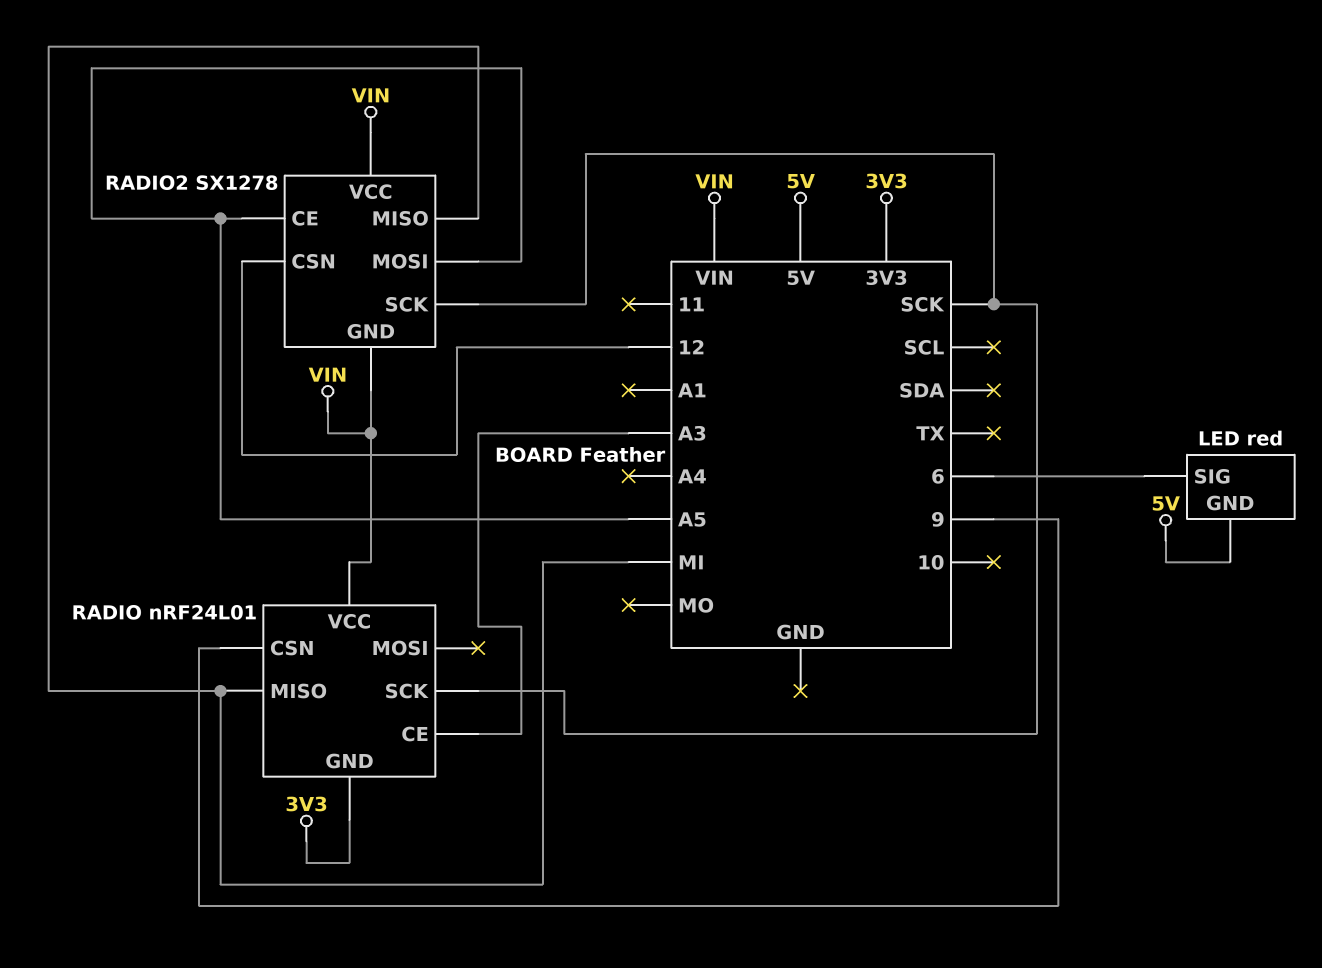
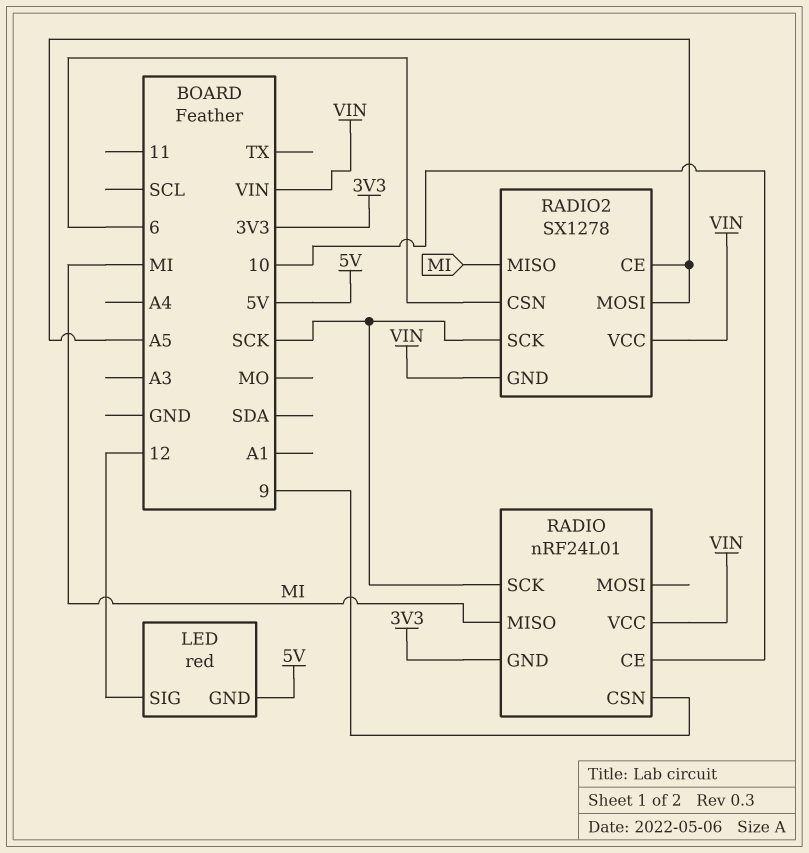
LED pin SIG: 6 -> 12
RADIO pin CE: A3 -> 10
RADIO2 pin CSN: 12 -> 6

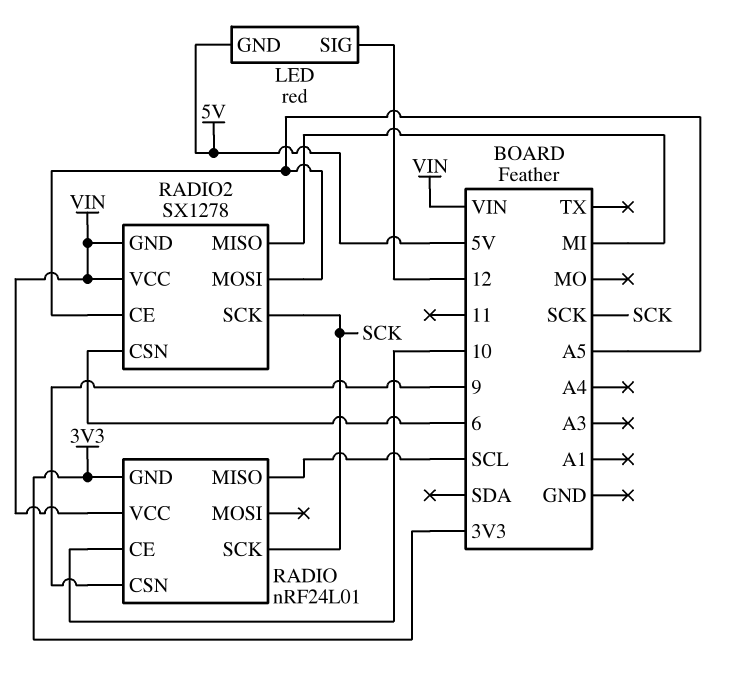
RADIO pin MISO: MI -> SCL

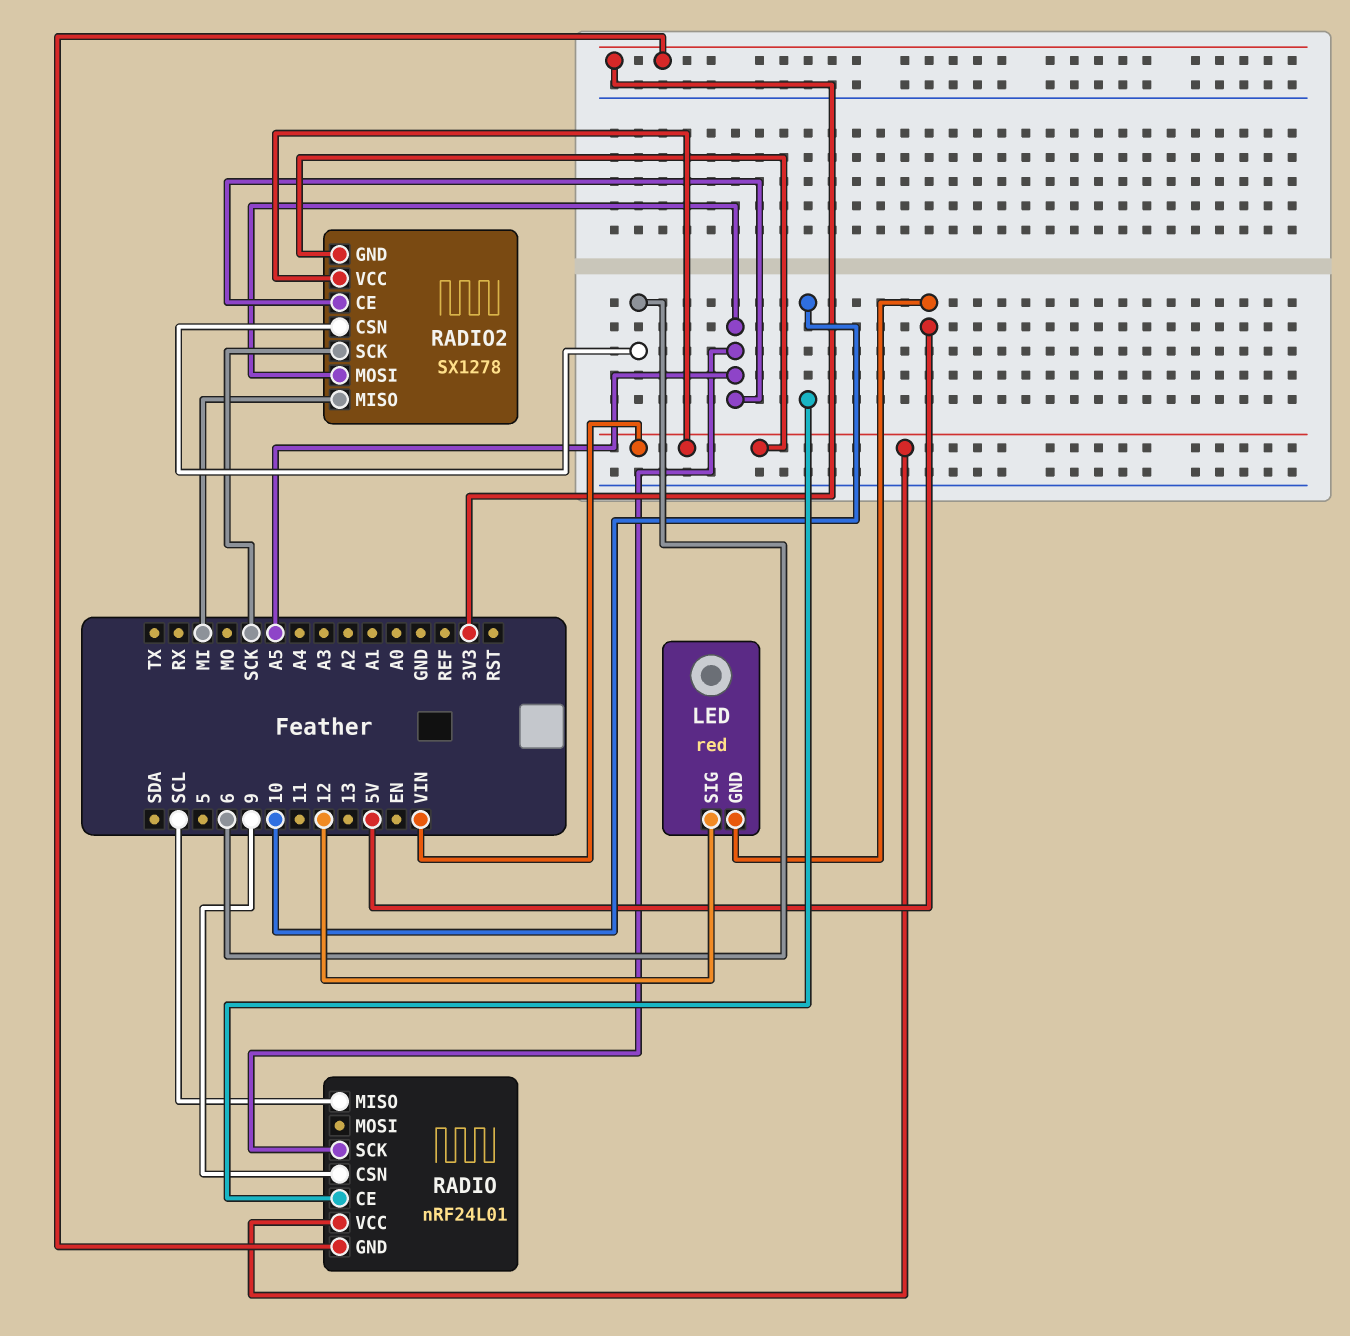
RADIO pin SCK: SCK -> A5

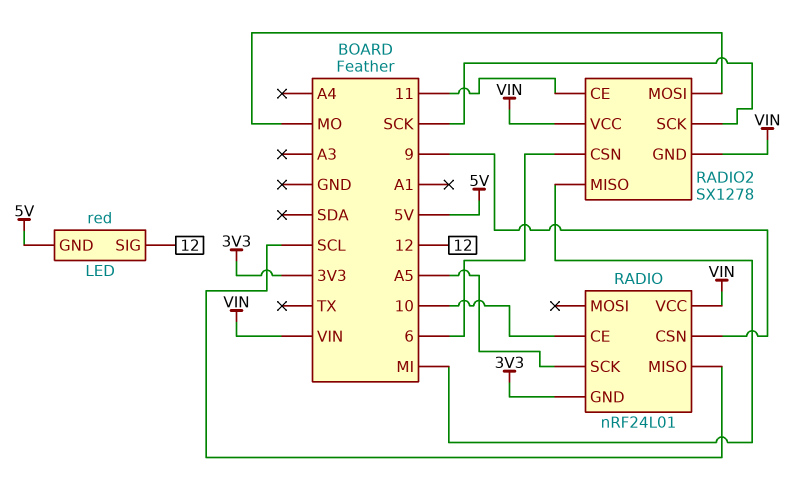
RADIO2 pin CE: A5 -> 11
RADIO2 pin MOSI: A5 -> MO

